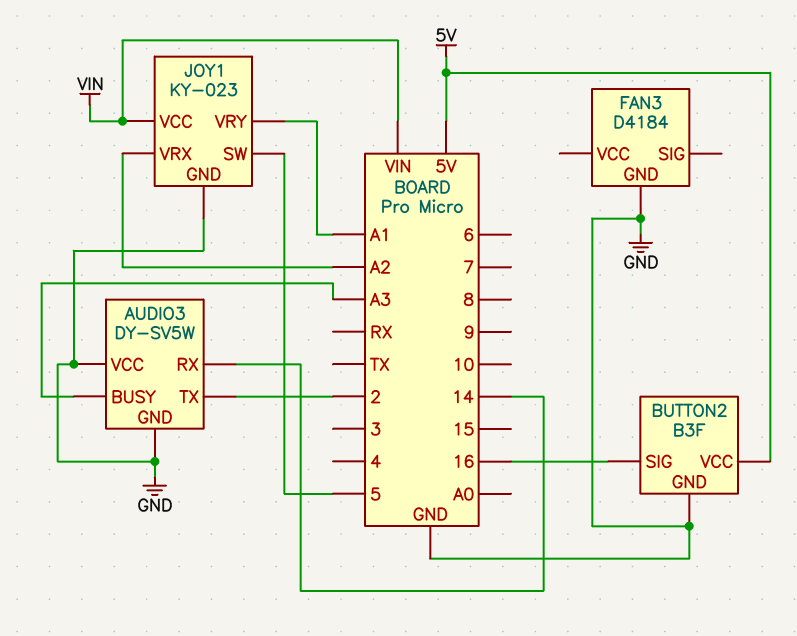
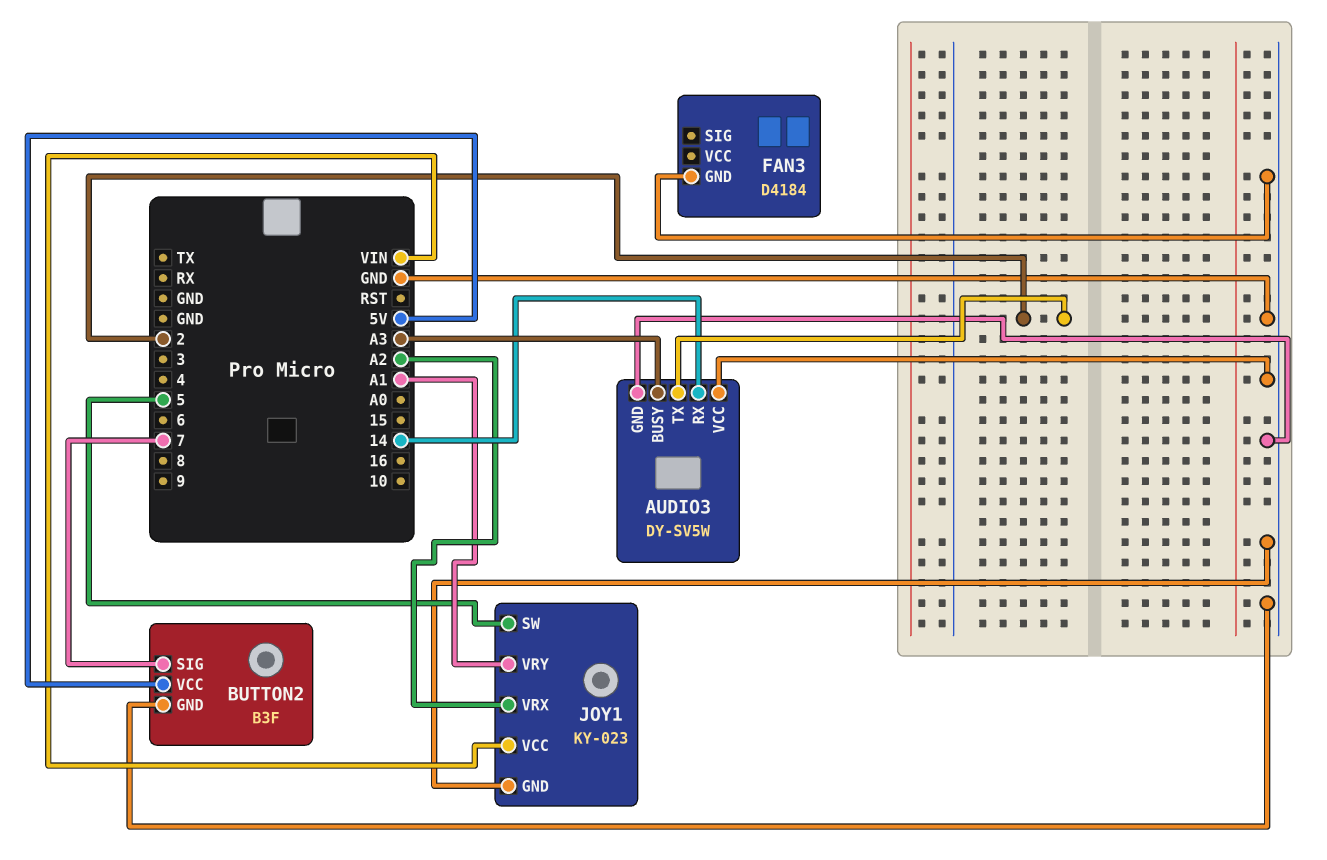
BUTTON2 pin SIG: 16 -> 7

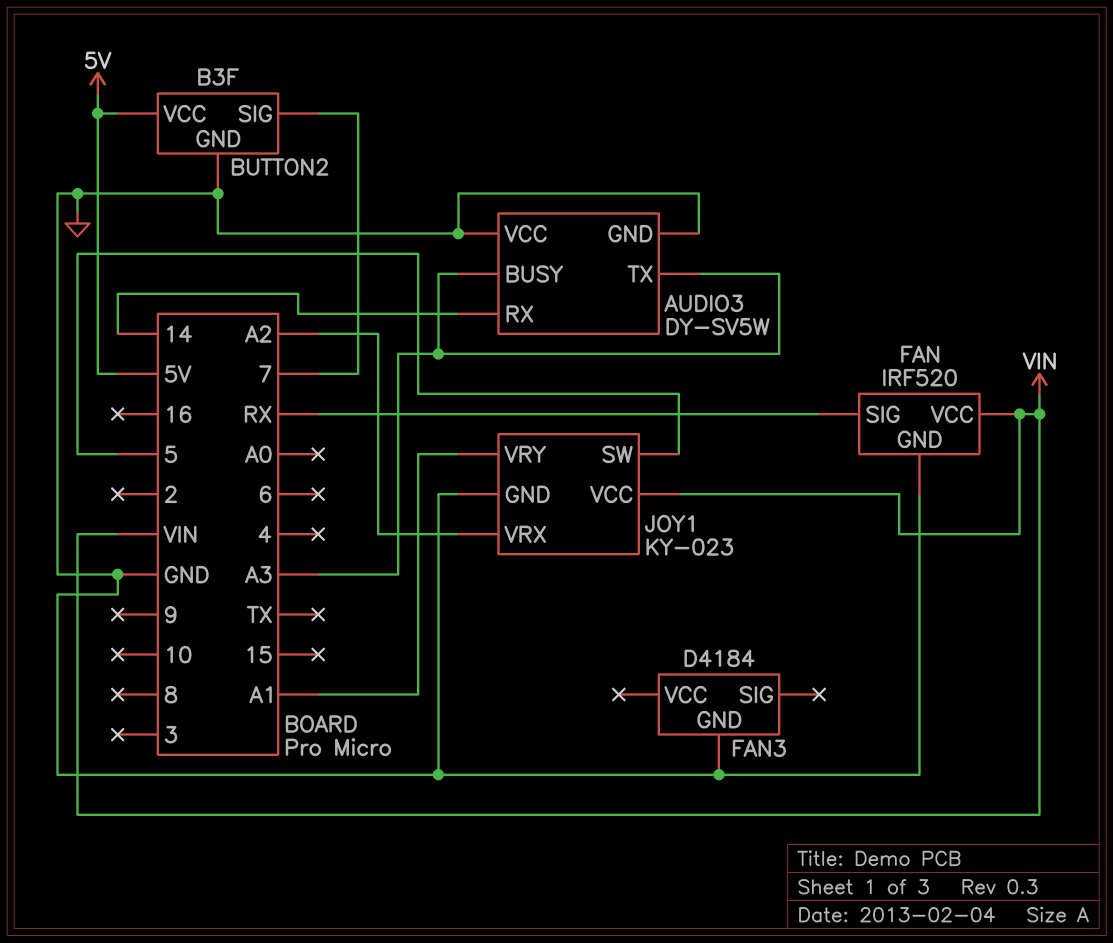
AUDIO3 pin TX: 2 -> A3
FAN: none -> IRF520
FAN pin GND: none -> GND
FAN pin SIG: none -> RX
FAN pin VCC: none -> VIN

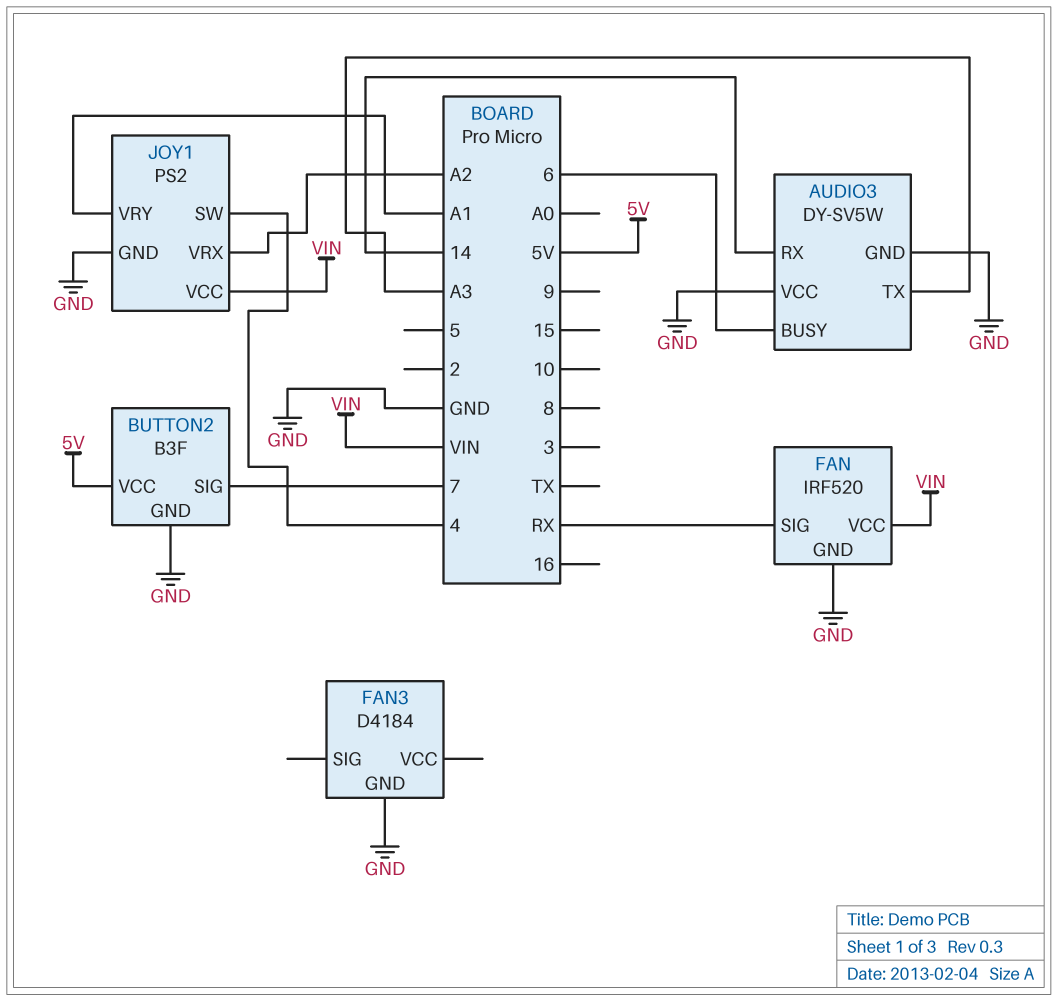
AUDIO3 pin BUSY: A3 -> 6
JOY1: KY-023 -> PS2
JOY1 pin SW: 5 -> 4

